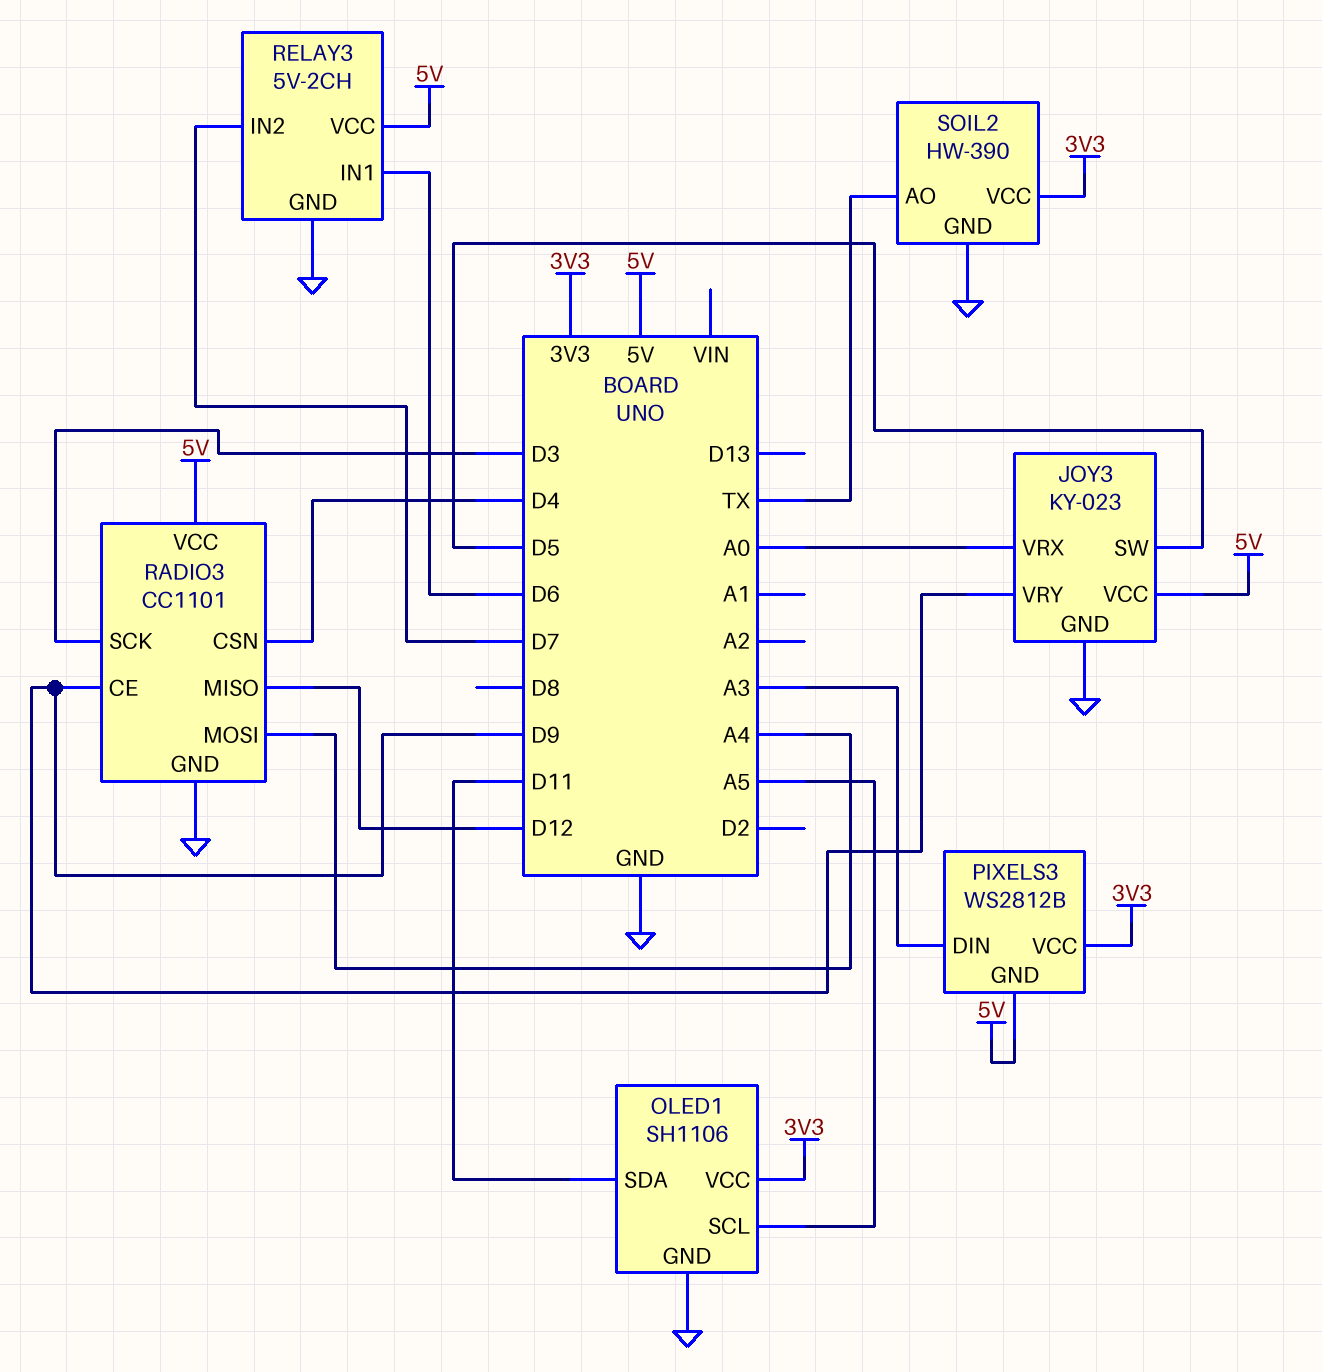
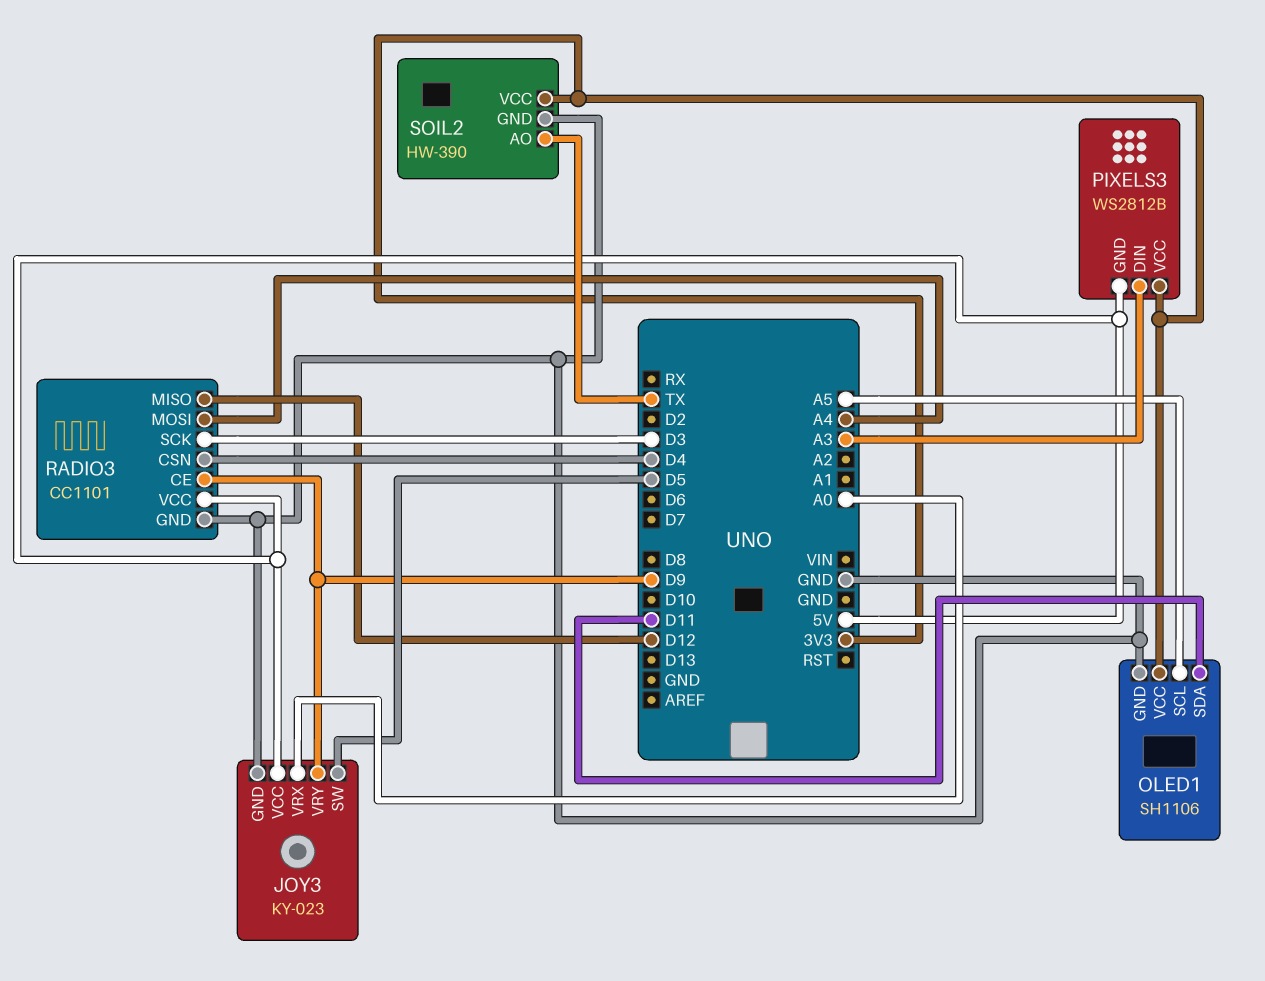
RELAY3: 5V-2CH -> none
RELAY3 pin GND: GND -> none
RELAY3 pin IN1: D6 -> none
RELAY3 pin IN2: D7 -> none
RELAY3 pin VCC: 5V -> none

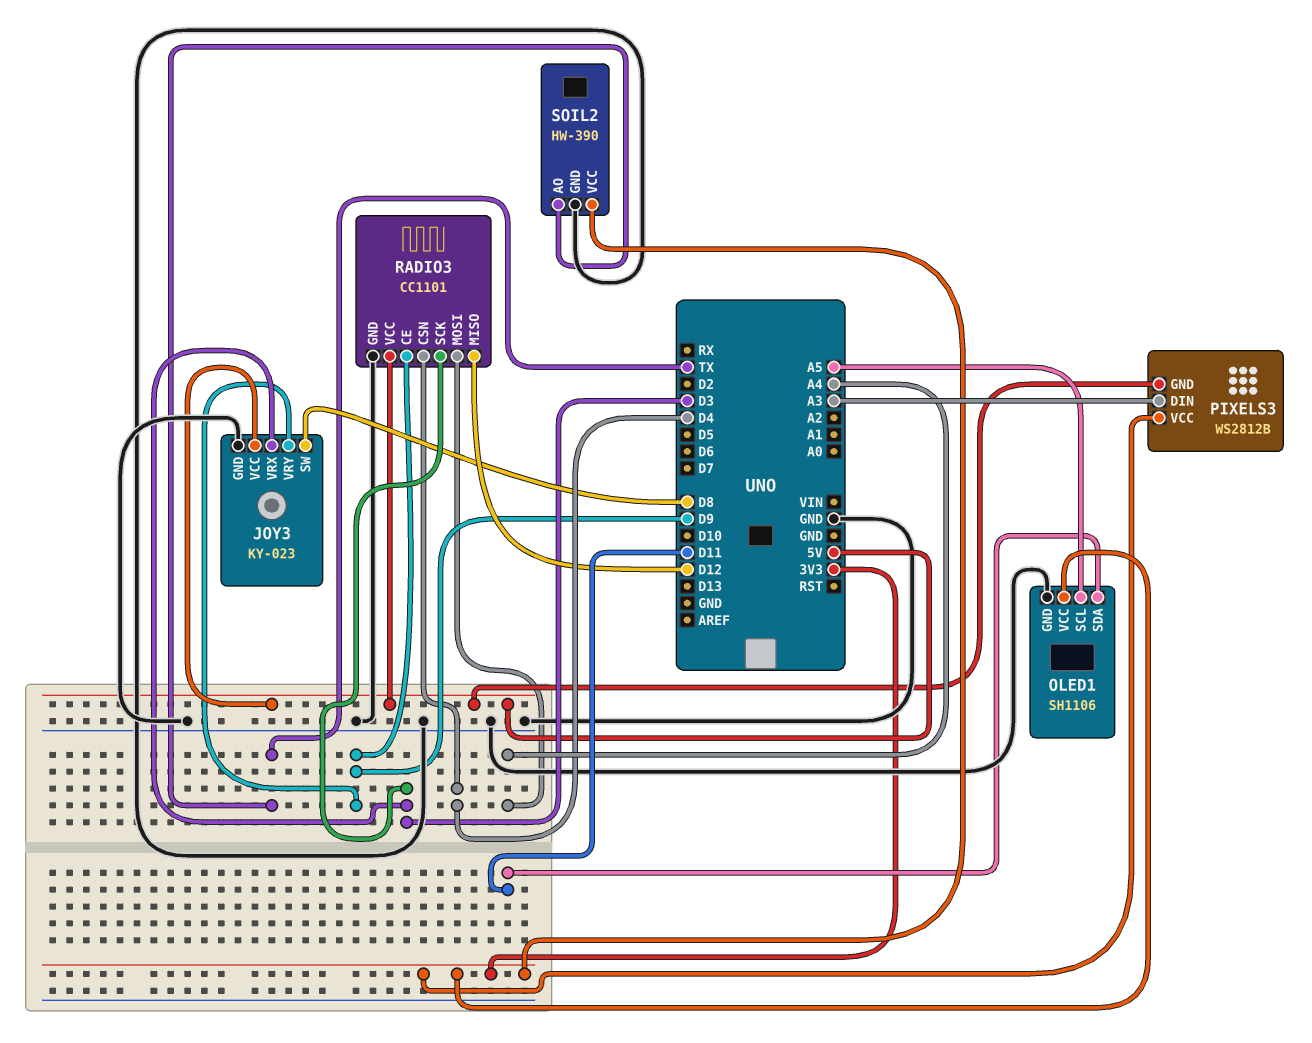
JOY3 pin SW: D5 -> D8
JOY3 pin VRX: A0 -> D3

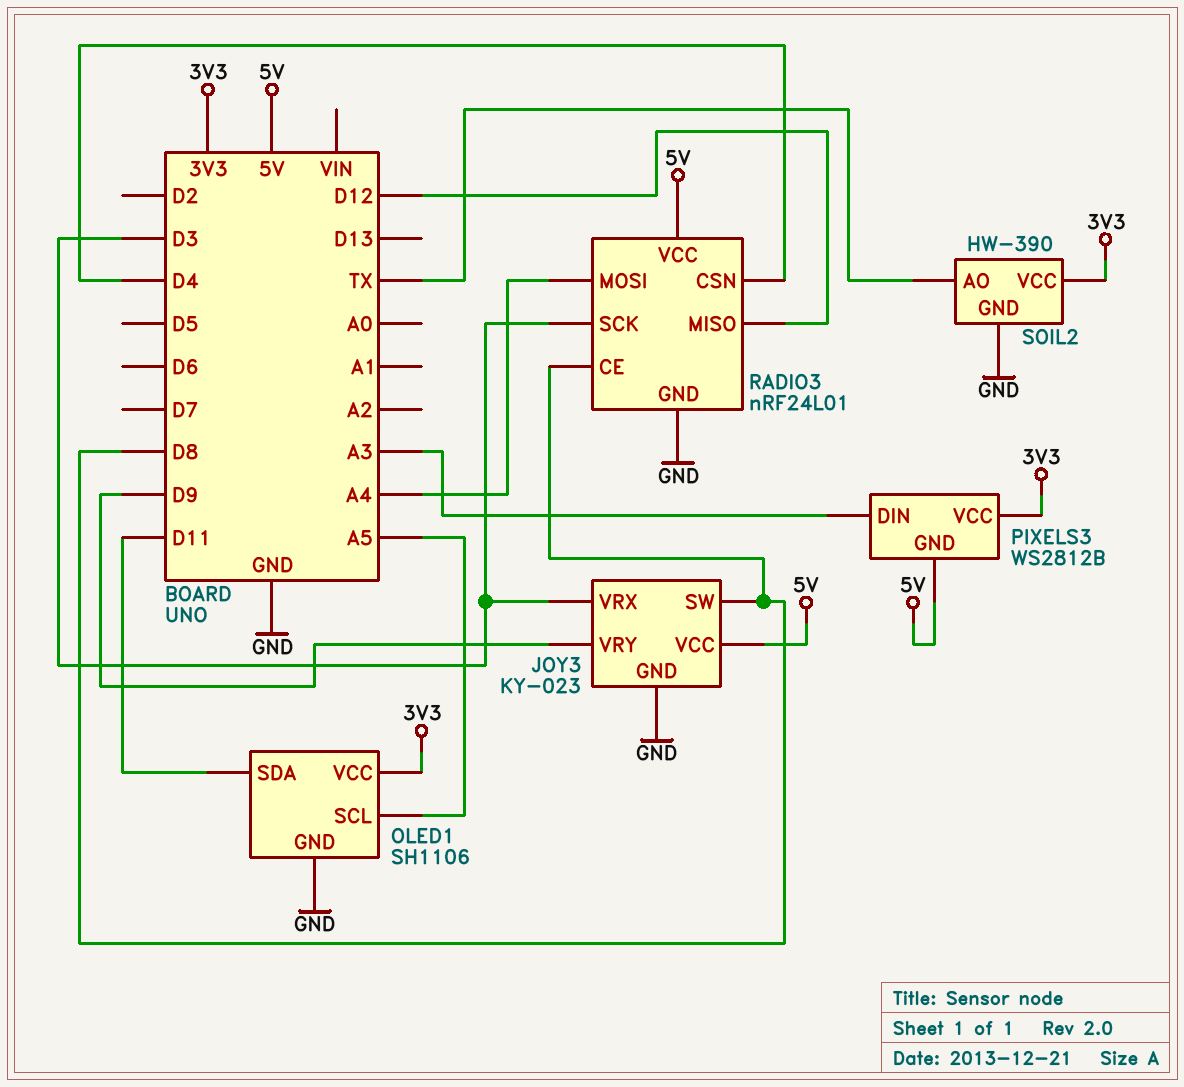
RADIO3: CC1101 -> nRF24L01
RADIO3 pin CE: D9 -> D8

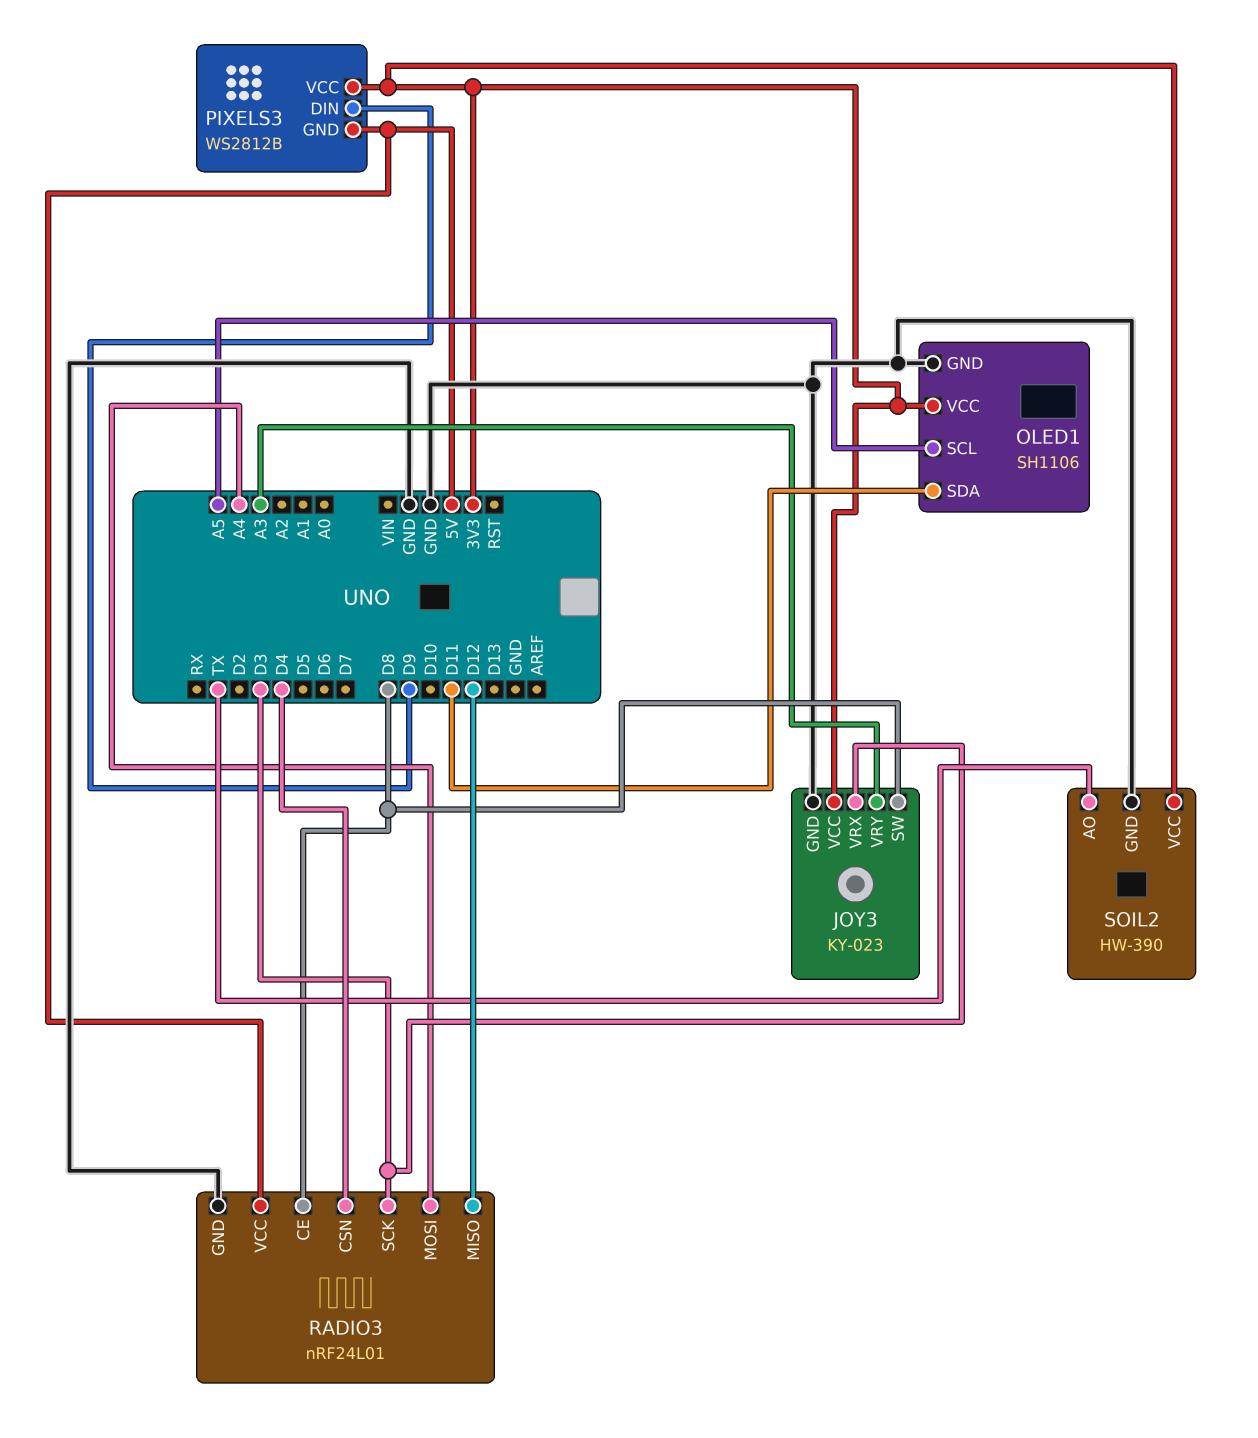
JOY3 pin VCC: 5V -> 3V3
JOY3 pin VRY: D9 -> A3
PIXELS3 pin DIN: A3 -> D9

